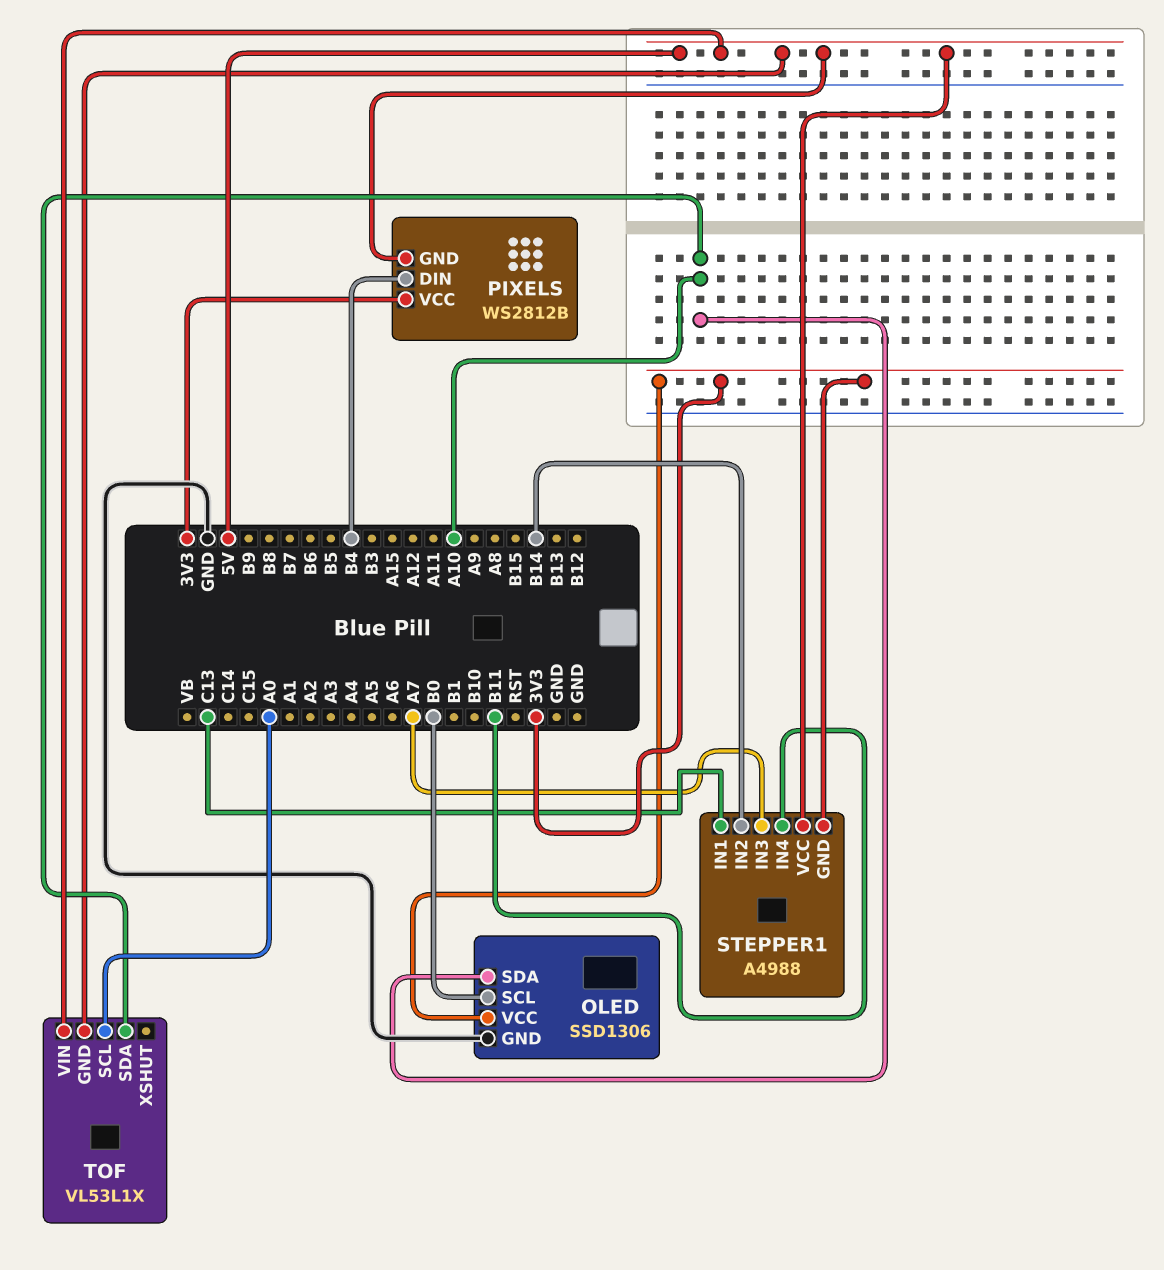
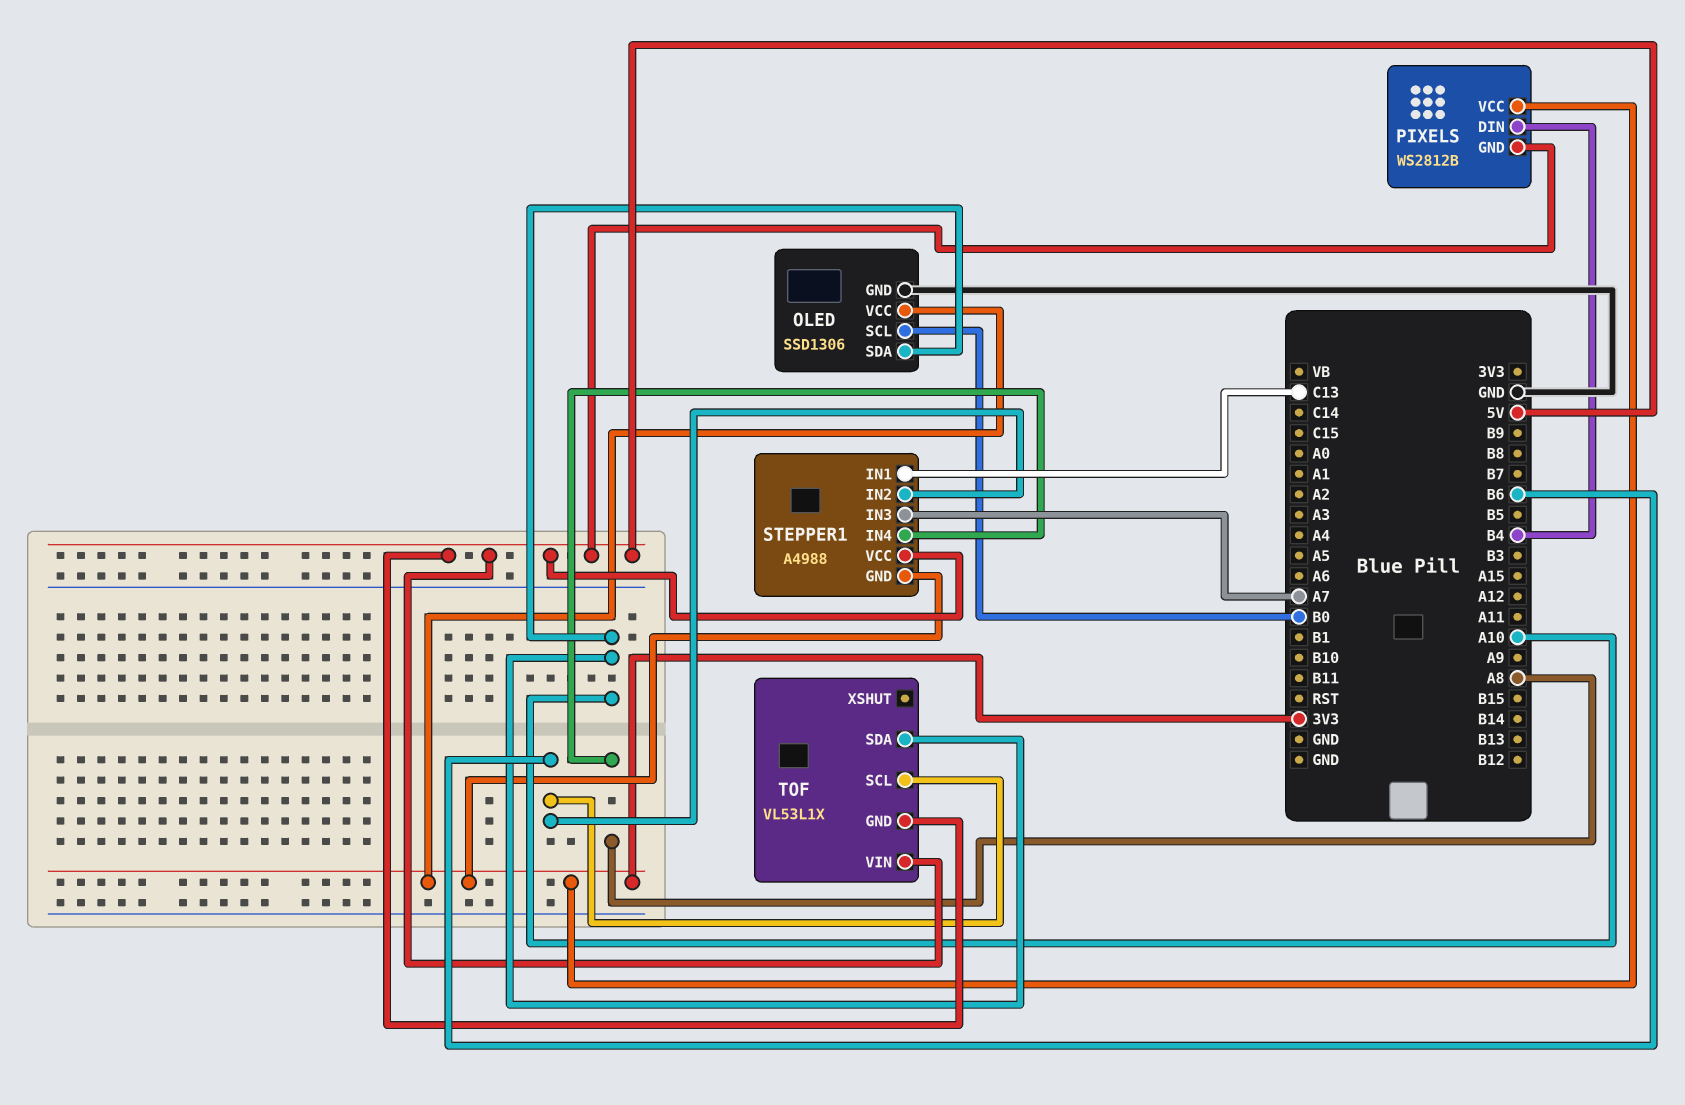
STEPPER1 pin IN2: B14 -> B6
STEPPER1 pin IN4: B11 -> A8
TOF pin SCL: A0 -> B6

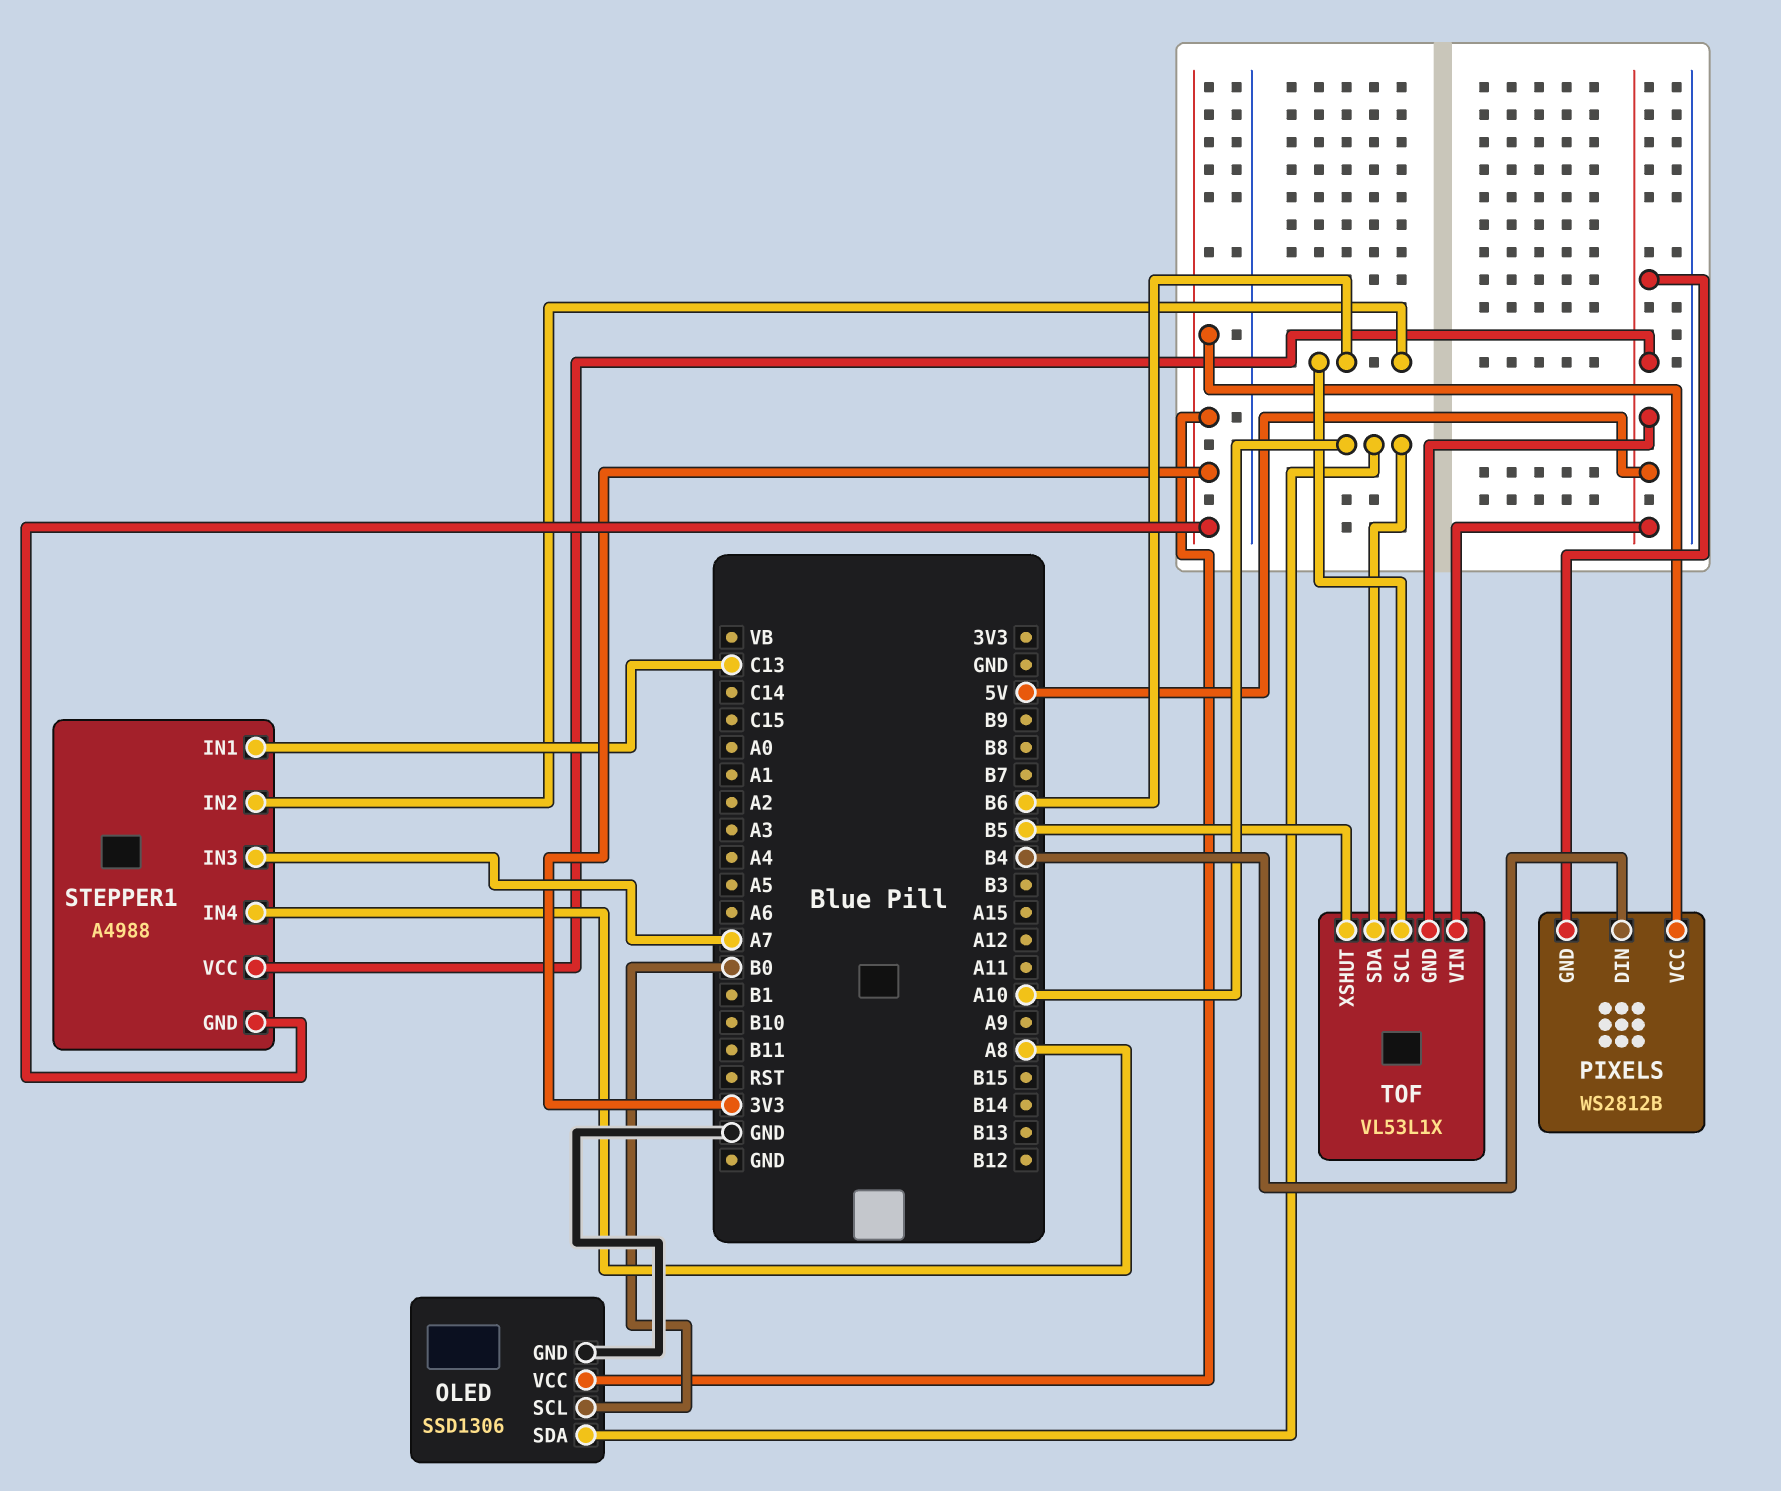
TOF pin XSHUT: none -> B5

